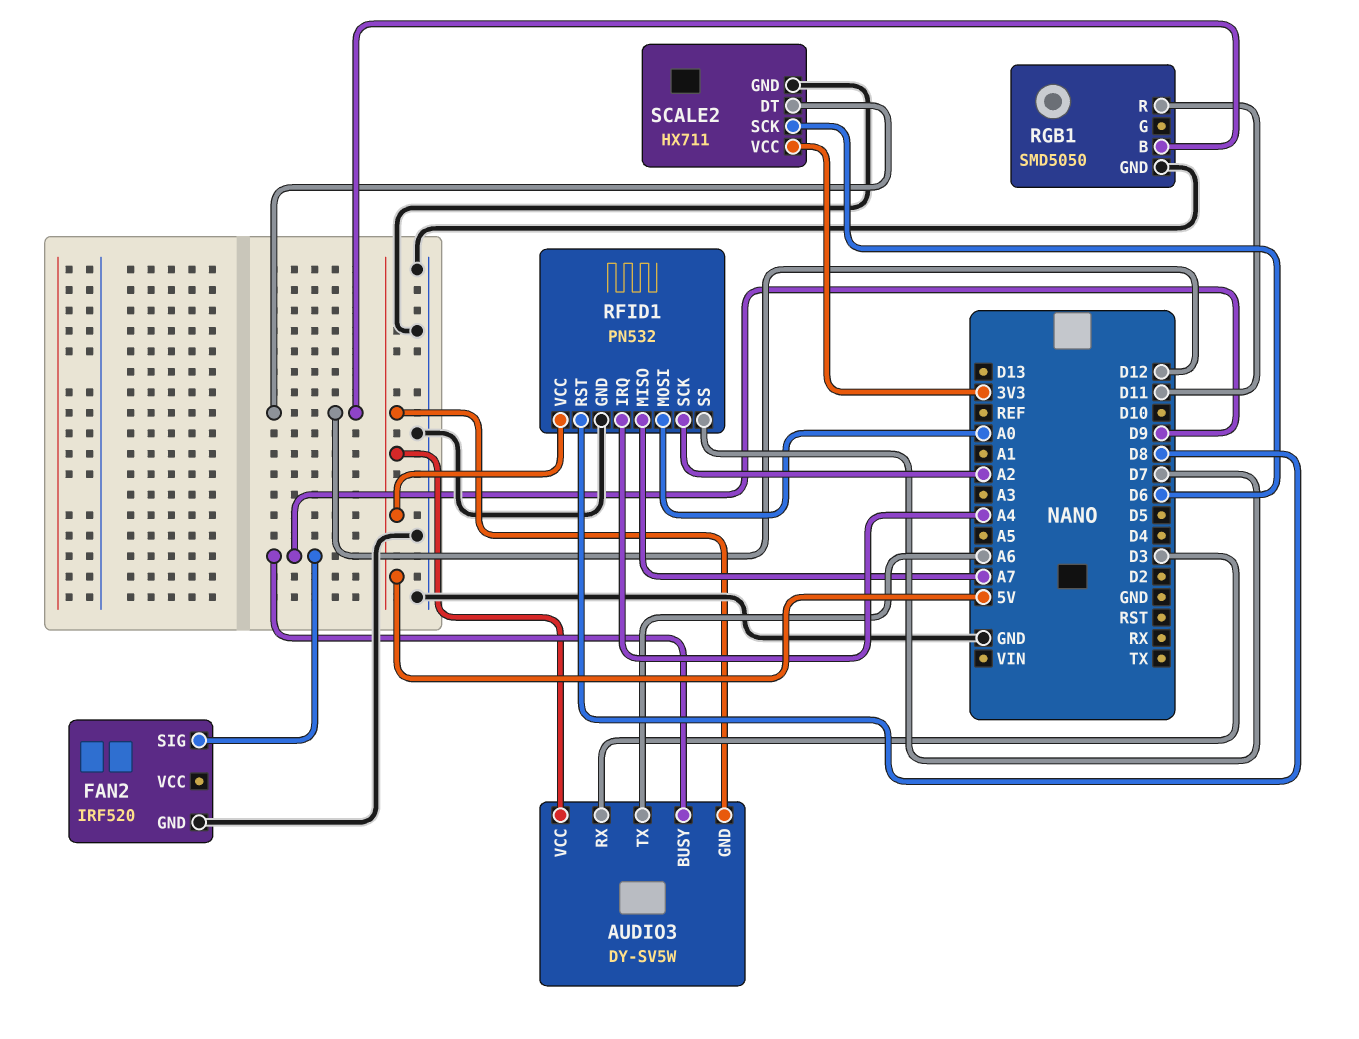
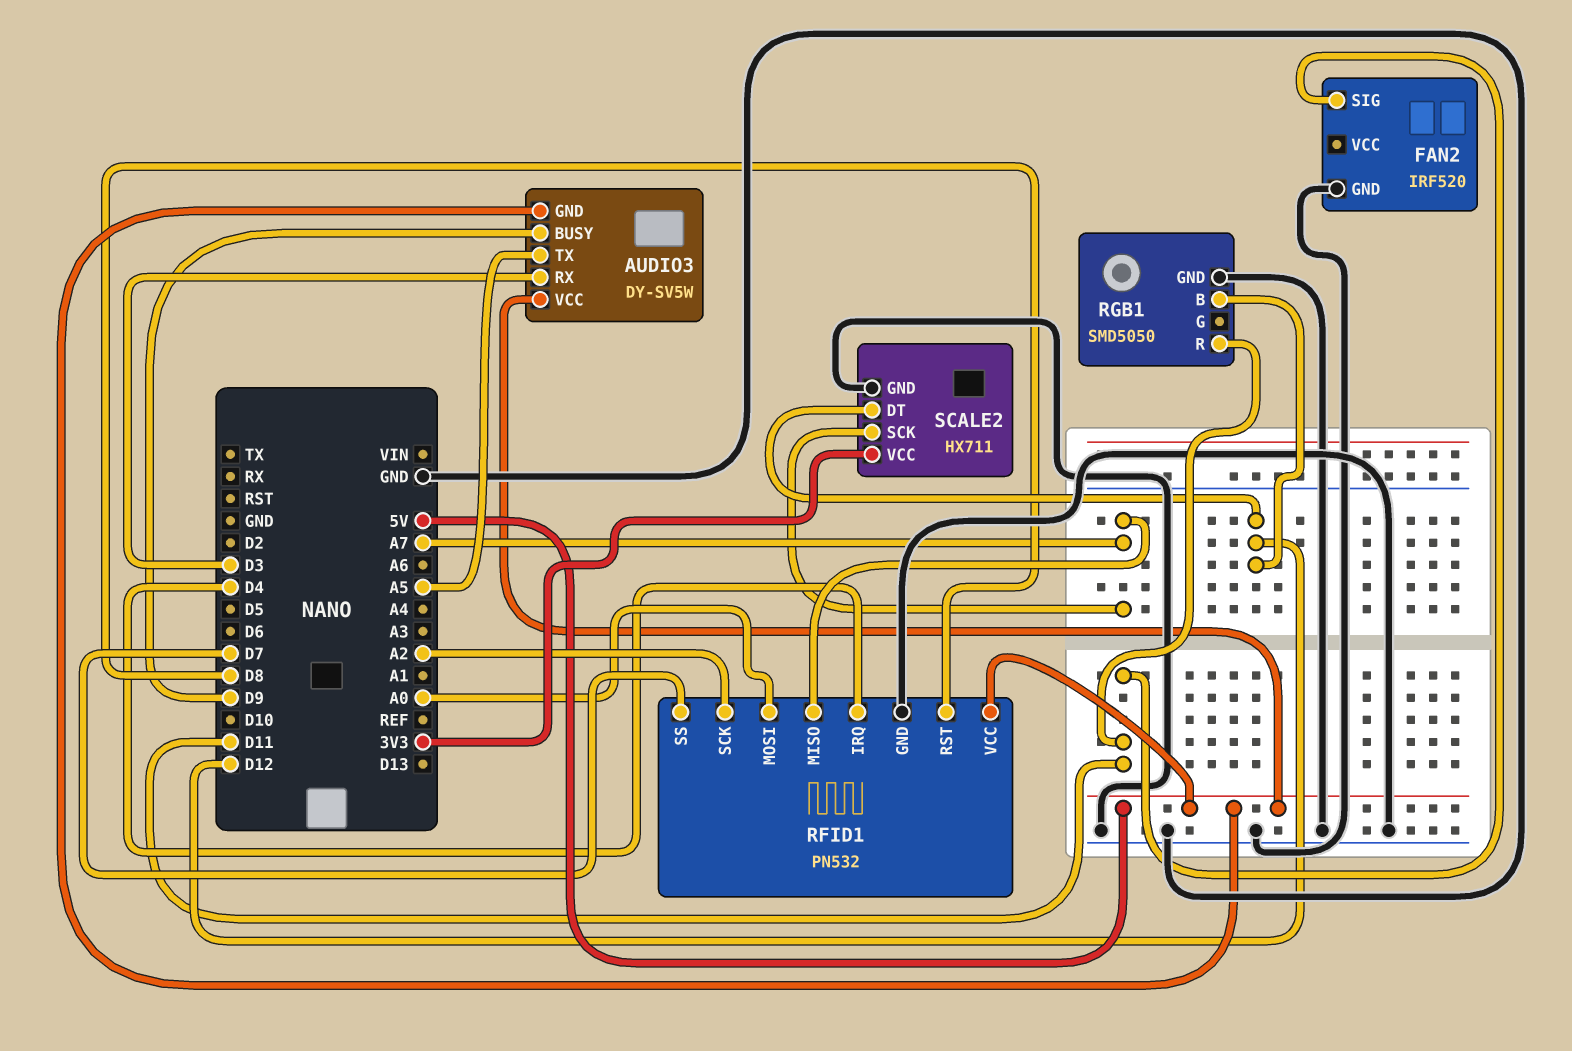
AUDIO3 pin TX: A6 -> A5
FAN2 pin SIG: D9 -> D11
RFID1 pin IRQ: A4 -> D4
SCALE2 pin SCK: D6 -> A7

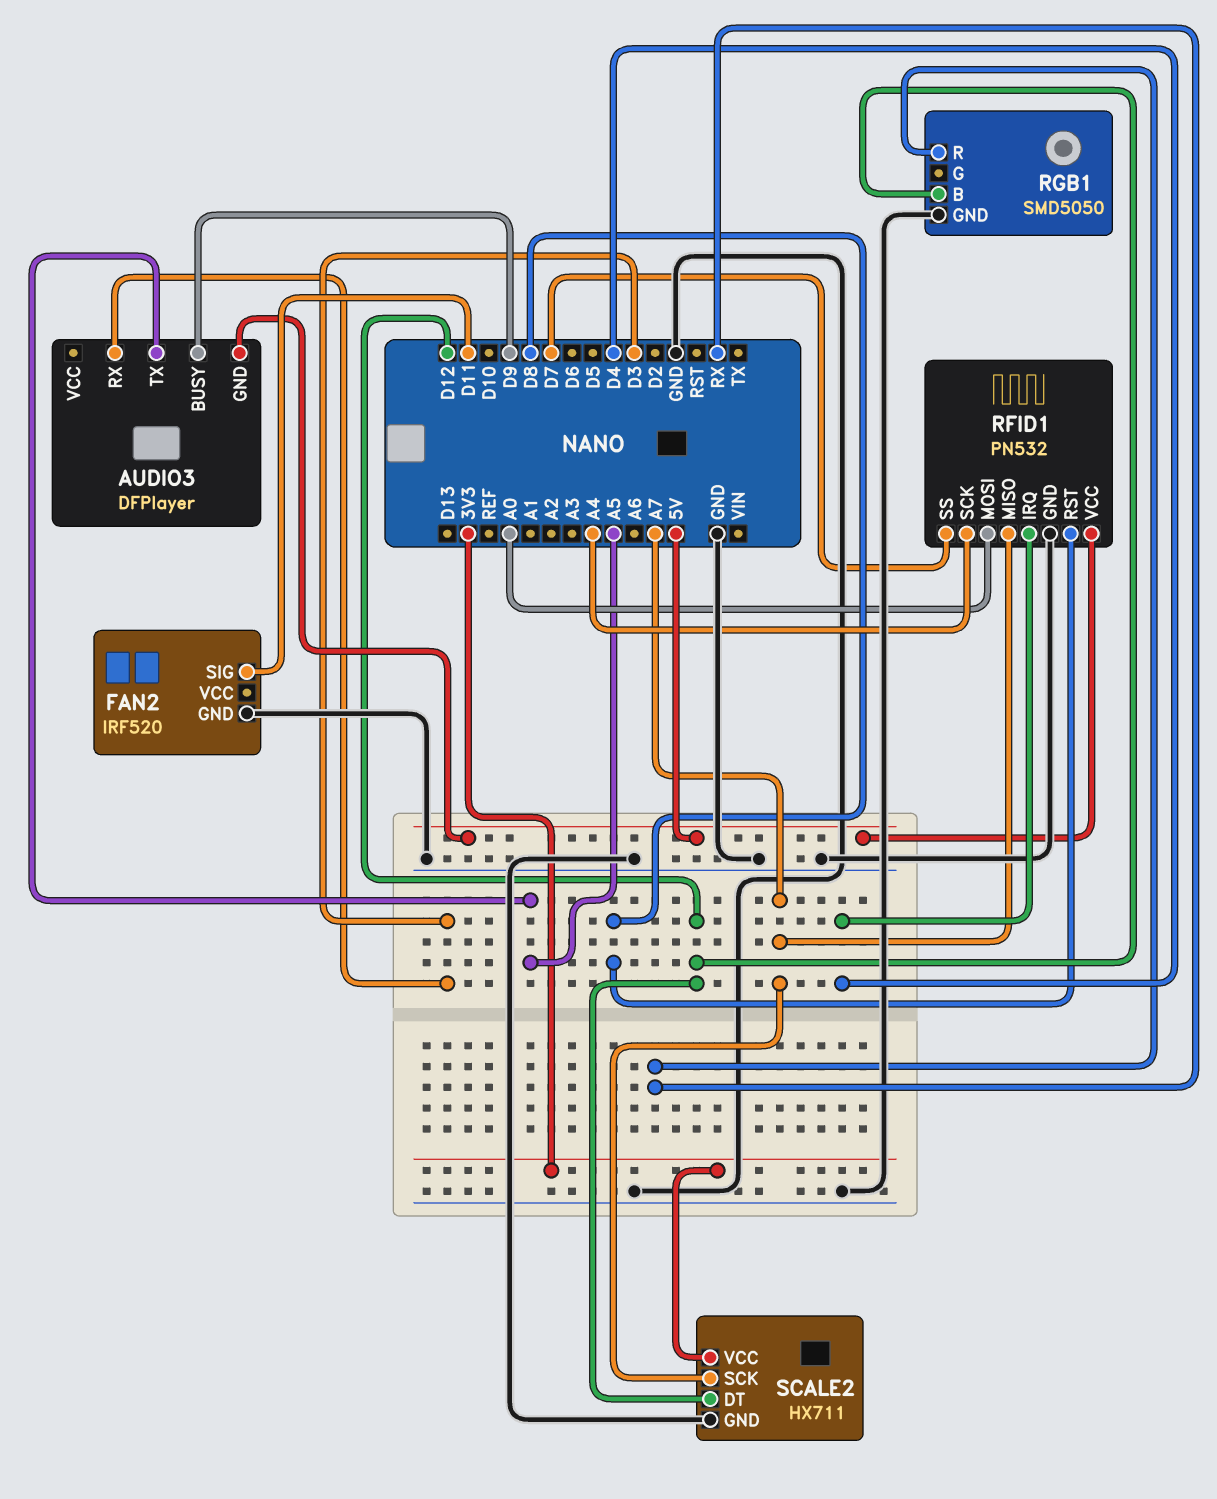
AUDIO3: DY-SV5W -> DFPlayer
AUDIO3 pin VCC: 5V -> none
RFID1 pin SCK: A2 -> A4
RGB1 pin R: D11 -> RX

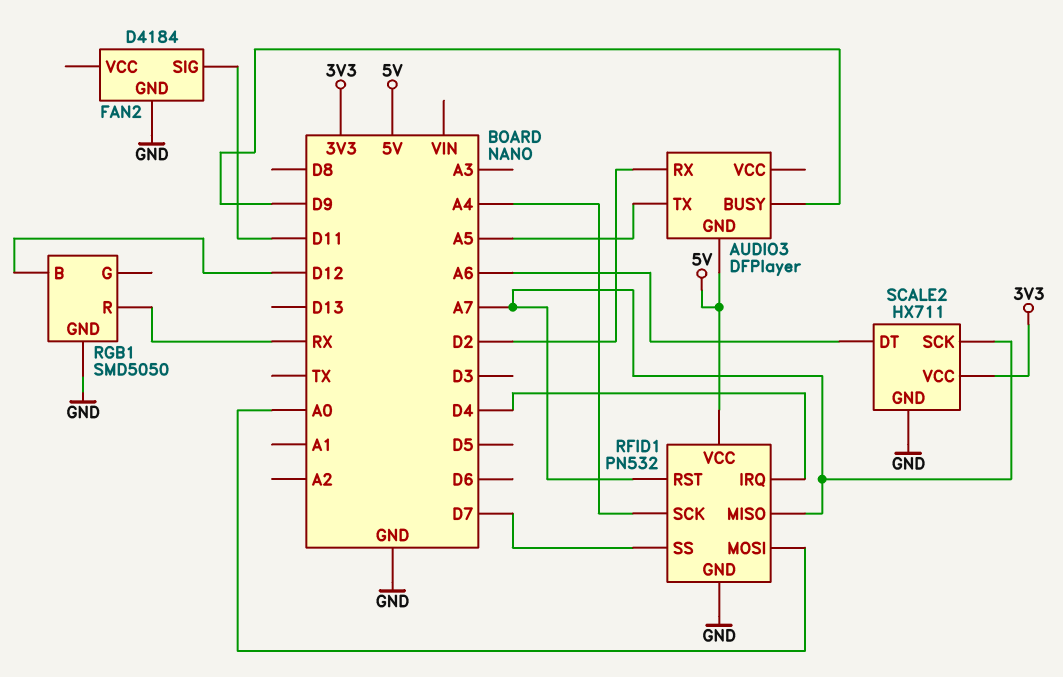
AUDIO3 pin RX: D3 -> D2
FAN2: IRF520 -> D4184
RFID1 pin RST: D8 -> A7
SCALE2 pin DT: D12 -> A6

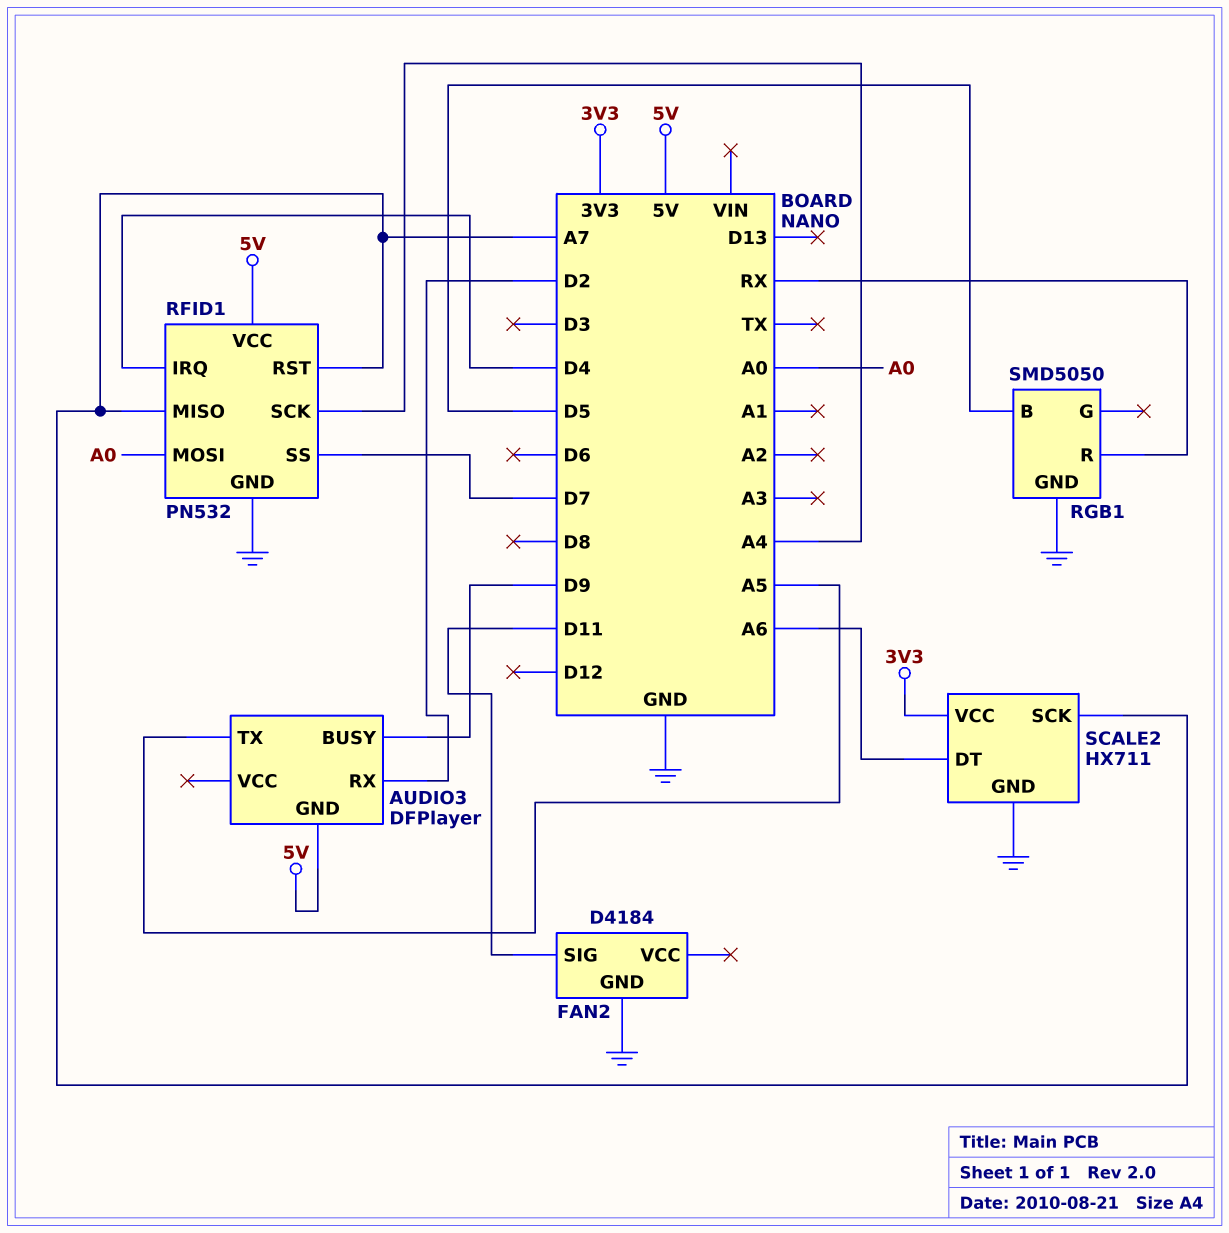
RGB1 pin B: D12 -> D5

